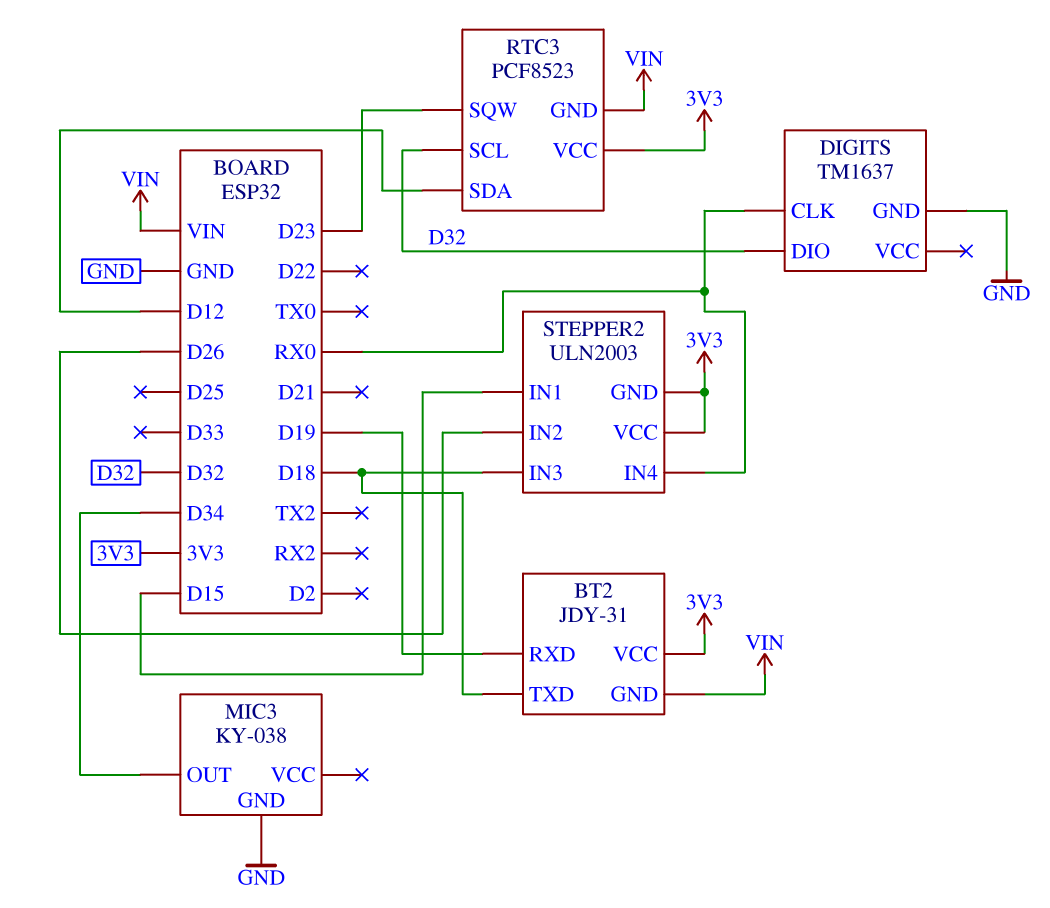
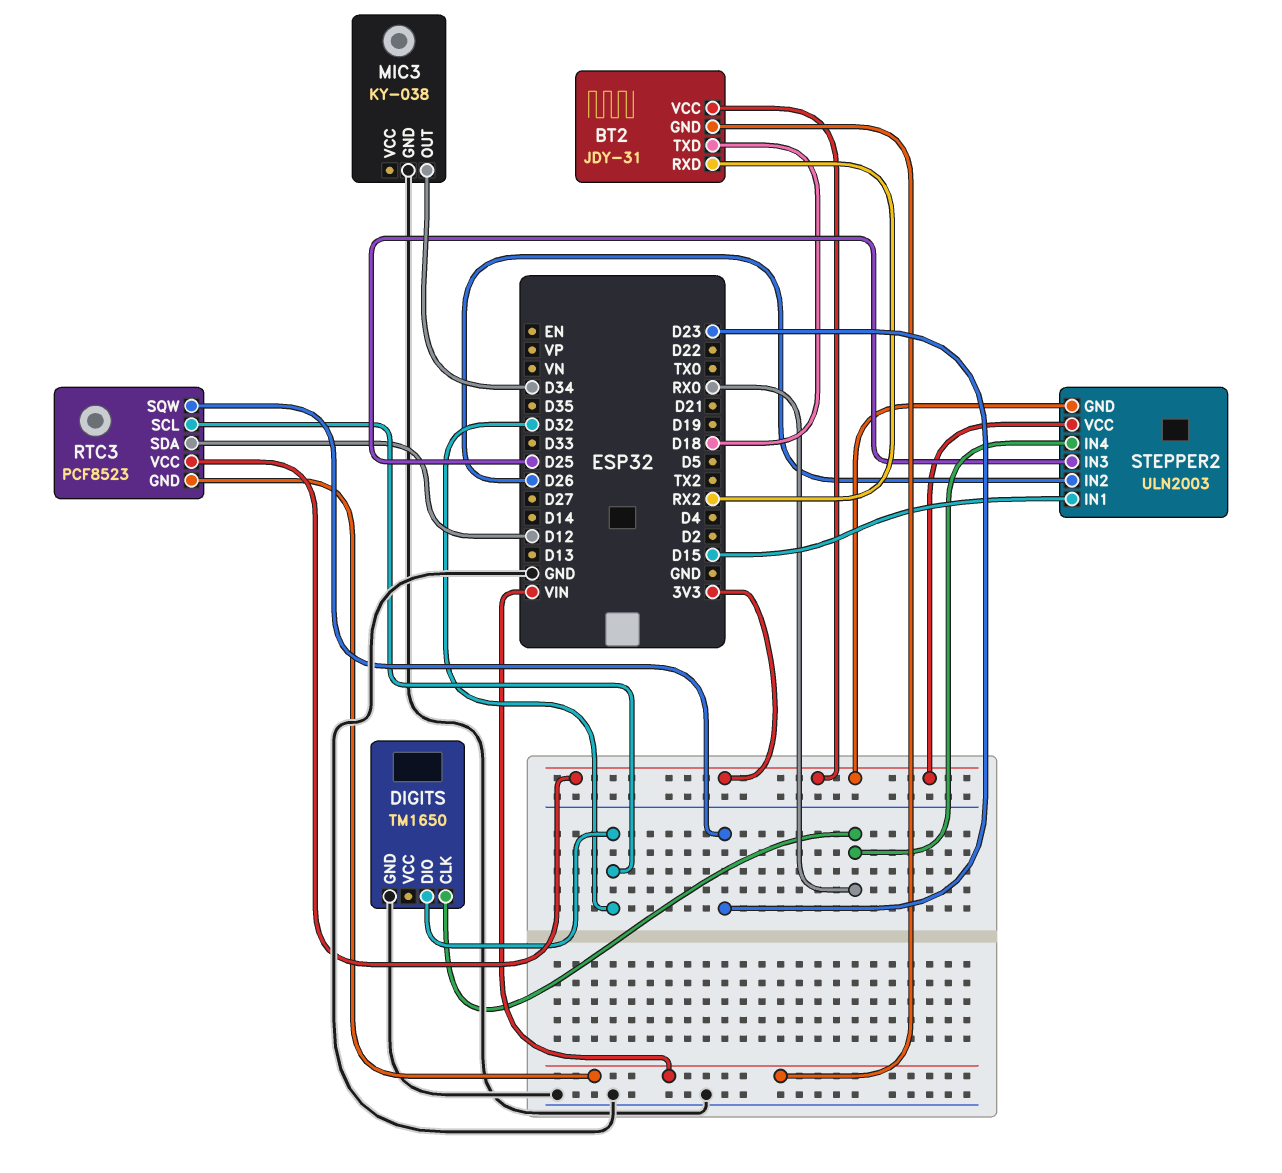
BT2 pin RXD: D19 -> RX2
DIGITS: TM1637 -> TM1650
STEPPER2 pin IN3: D18 -> D25

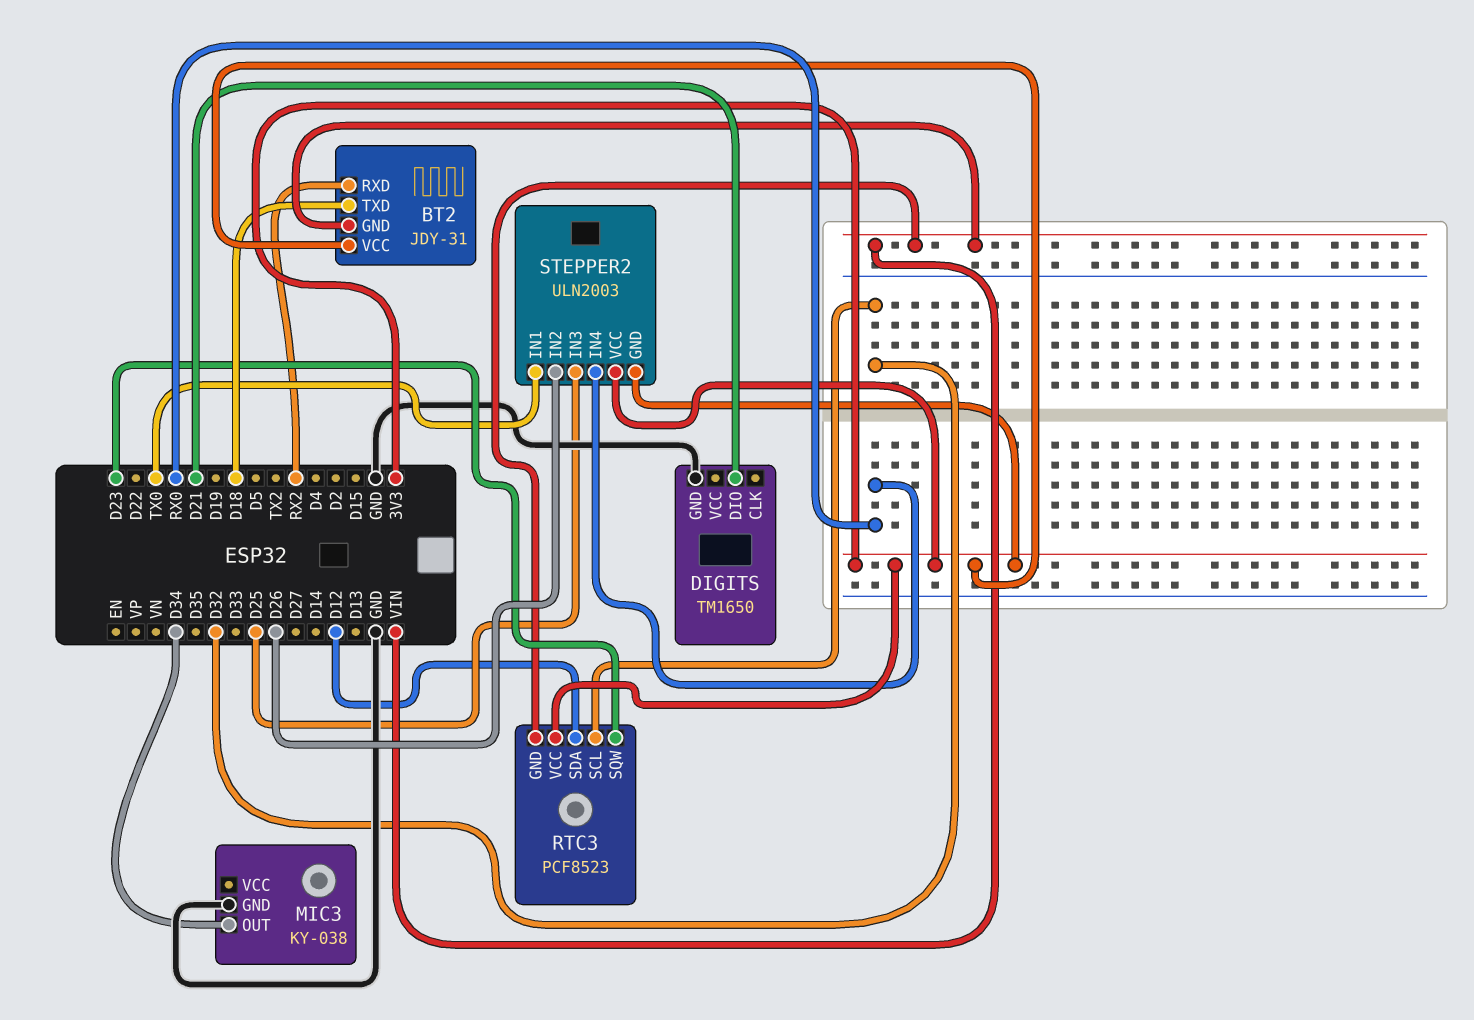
DIGITS pin CLK: RX0 -> none
DIGITS pin DIO: D32 -> D21
STEPPER2 pin IN1: D15 -> TX0

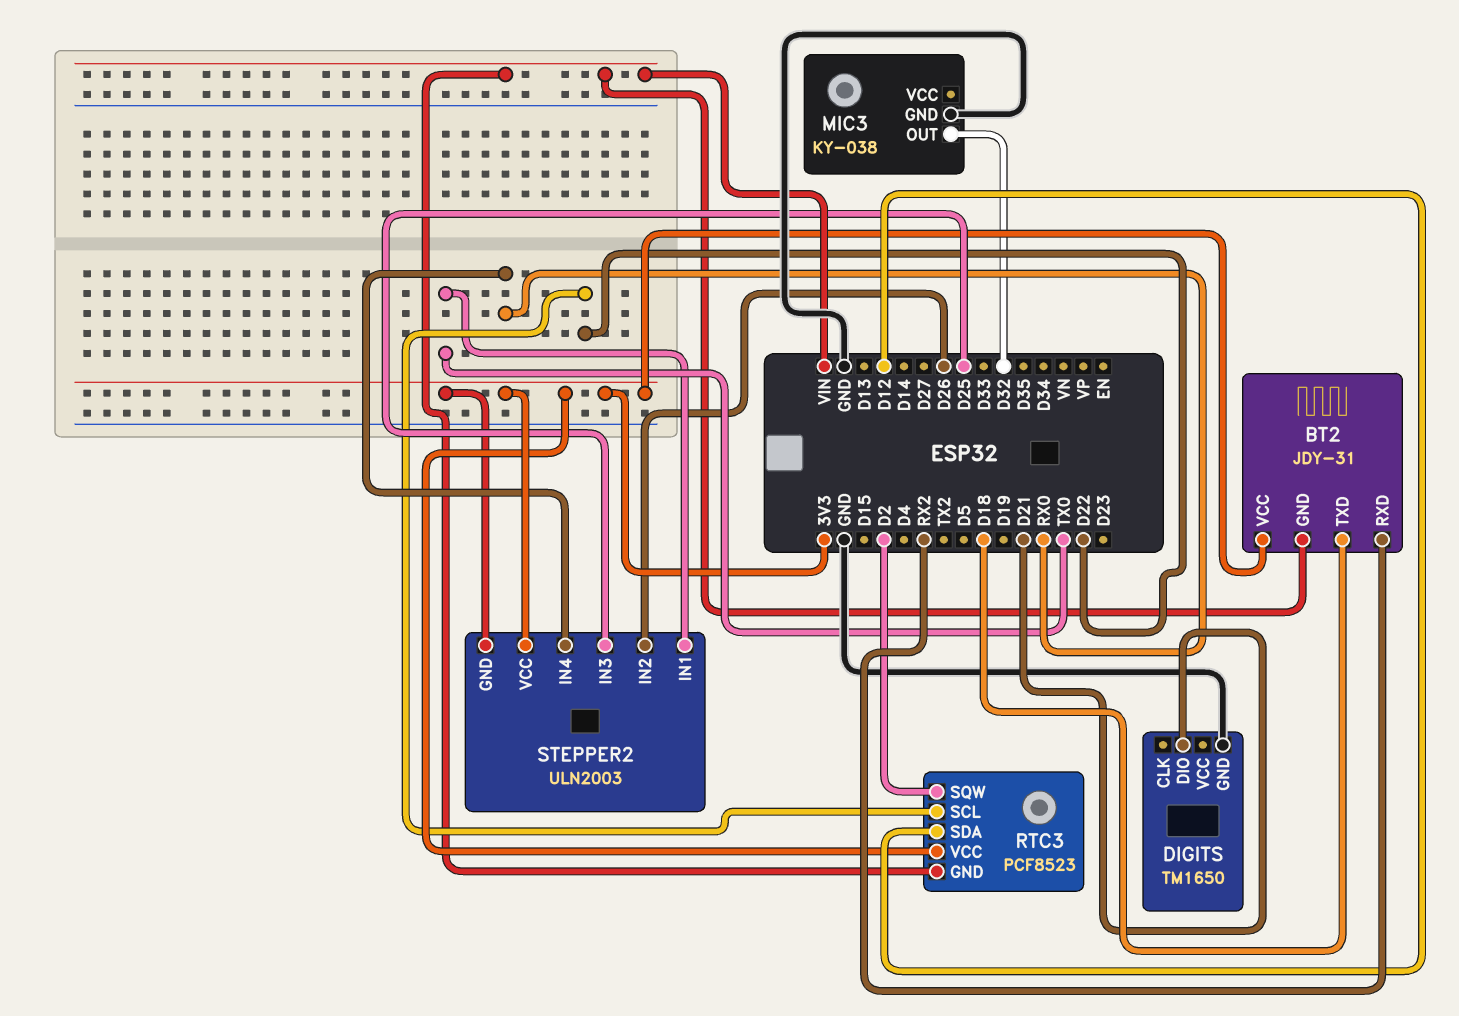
MIC3 pin OUT: D34 -> D32
RTC3 pin SCL: D32 -> D22
RTC3 pin SQW: D23 -> D2

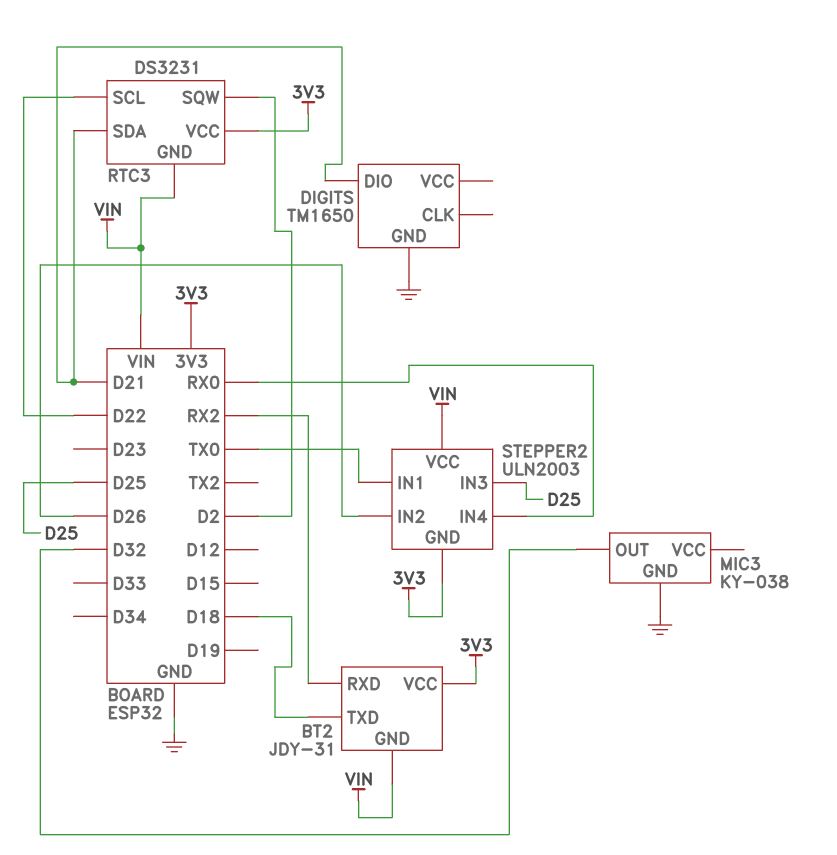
RTC3: PCF8523 -> DS3231
RTC3 pin SDA: D12 -> D21
STEPPER2 pin VCC: 3V3 -> VIN

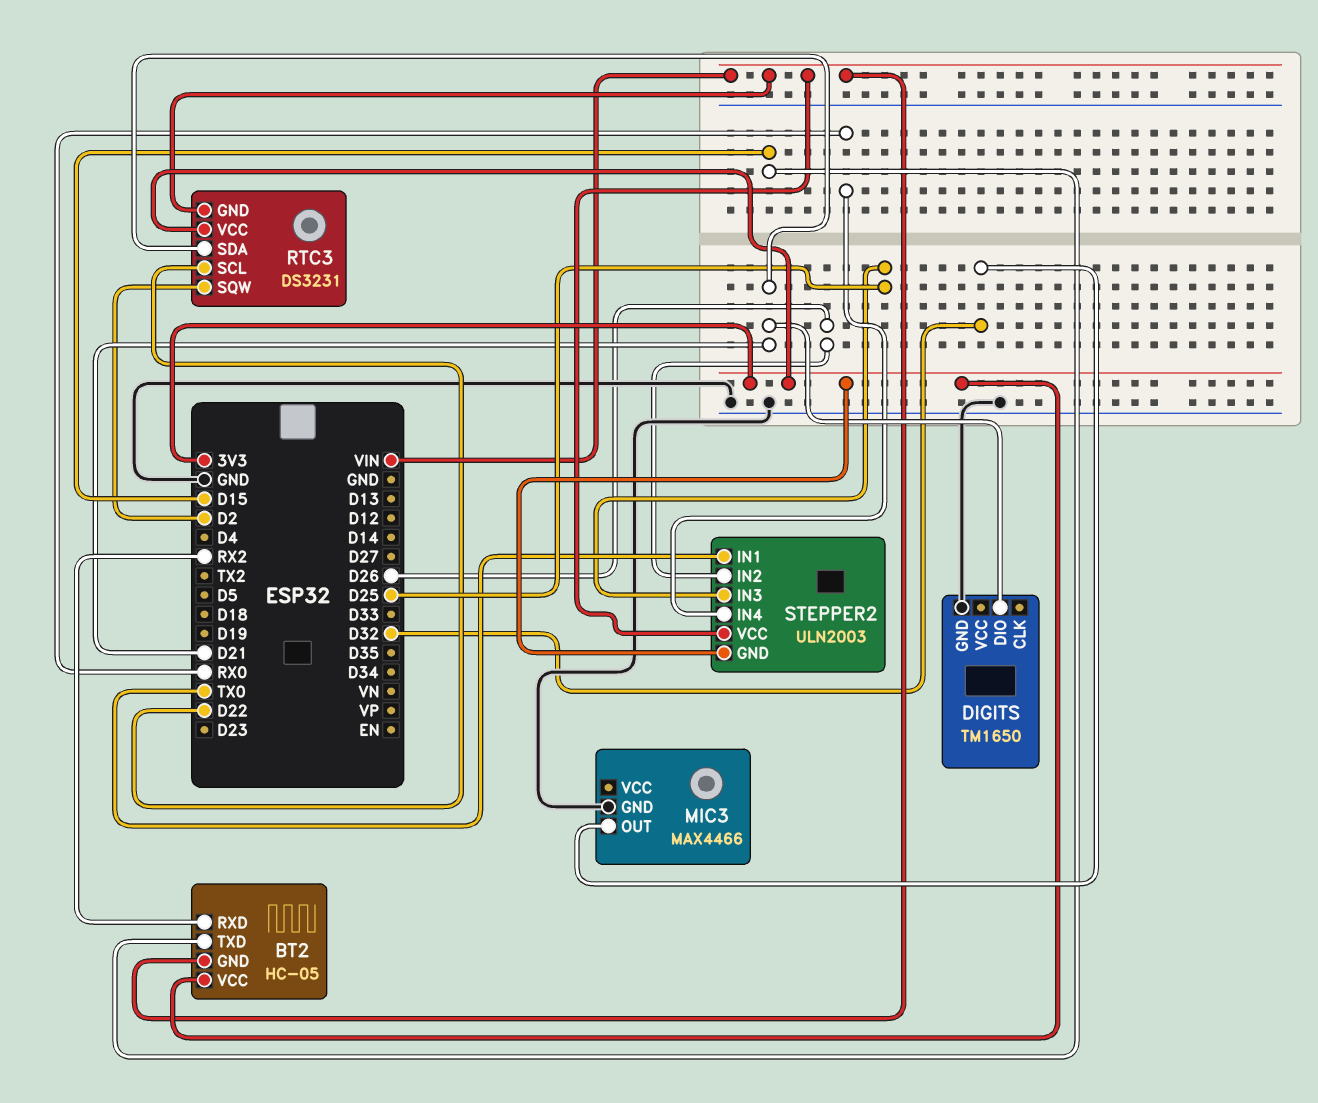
BT2: JDY-31 -> HC-05
BT2 pin TXD: D18 -> D15
MIC3: KY-038 -> MAX4466

